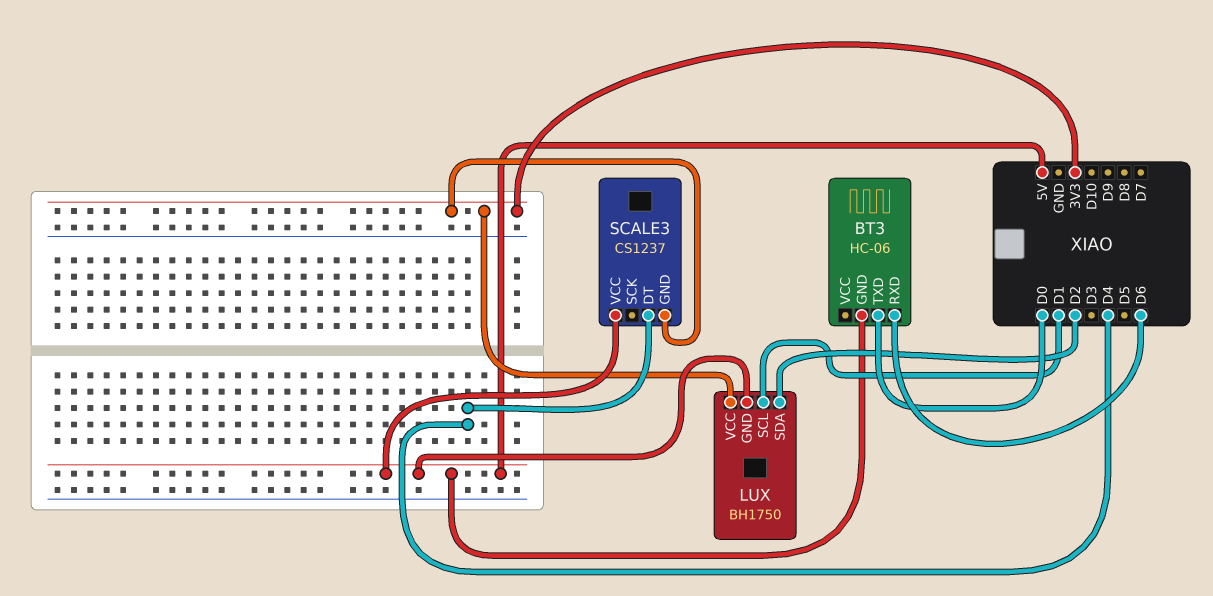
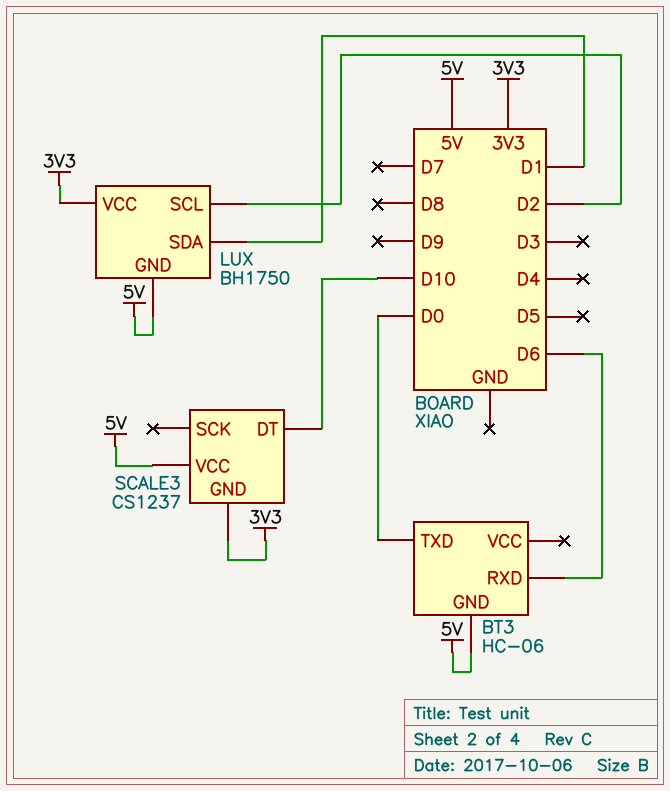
LUX pin SCL: D1 -> D2
LUX pin SDA: D2 -> D1
SCALE3 pin DT: D4 -> D10

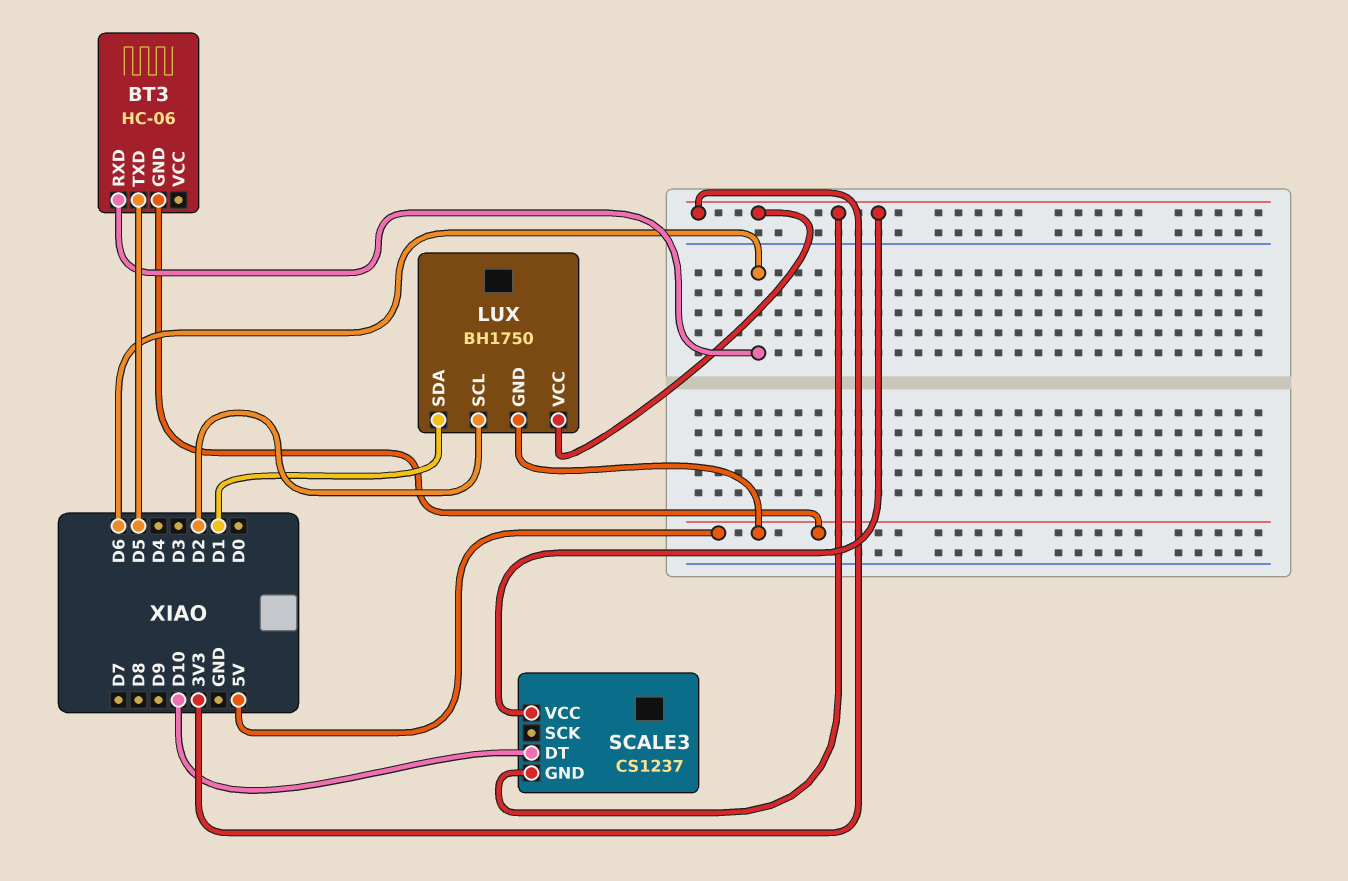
BT3 pin TXD: D0 -> D5
SCALE3 pin VCC: 5V -> 3V3

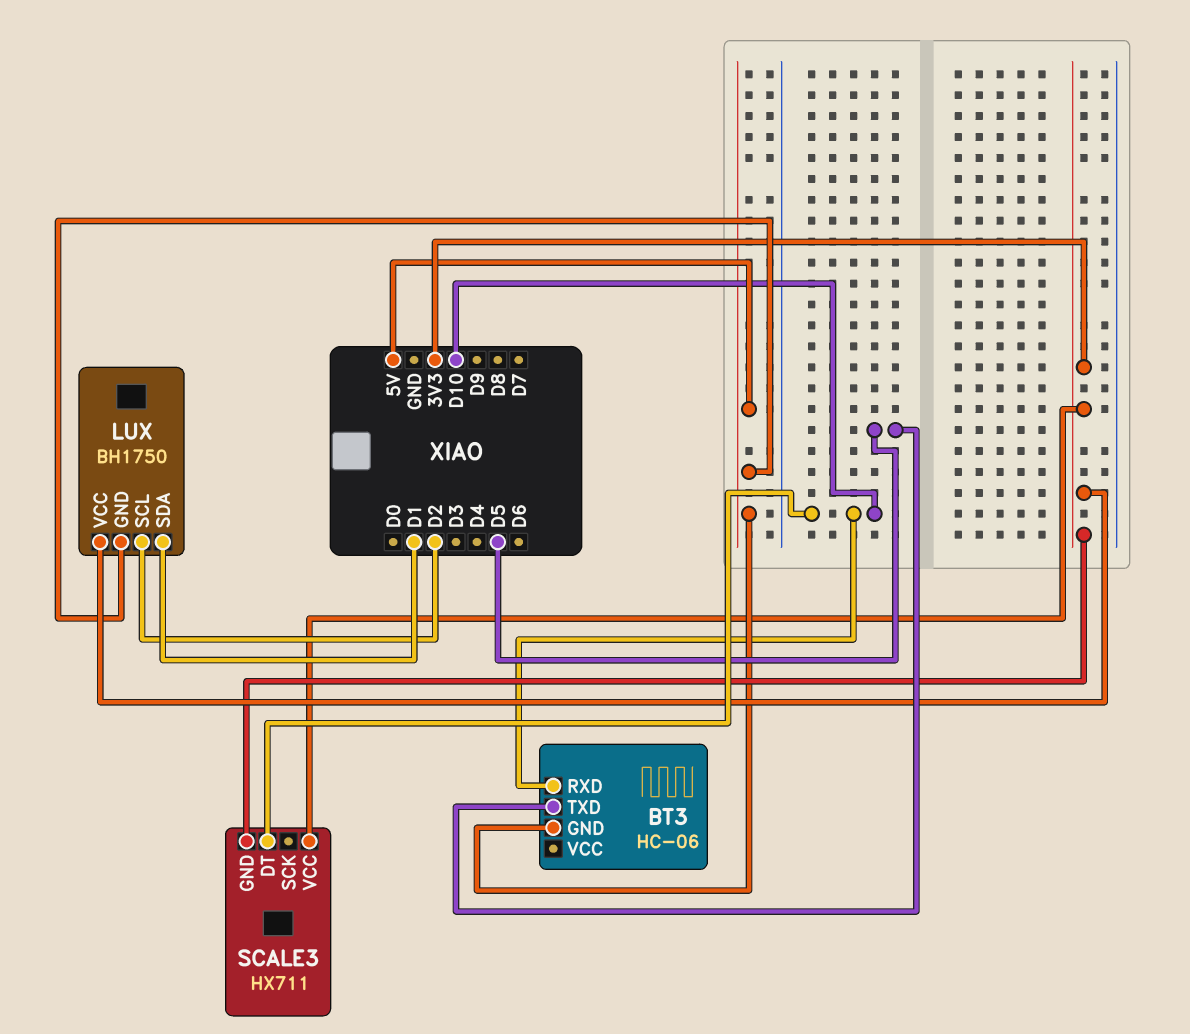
BT3 pin RXD: D6 -> D10
SCALE3: CS1237 -> HX711

